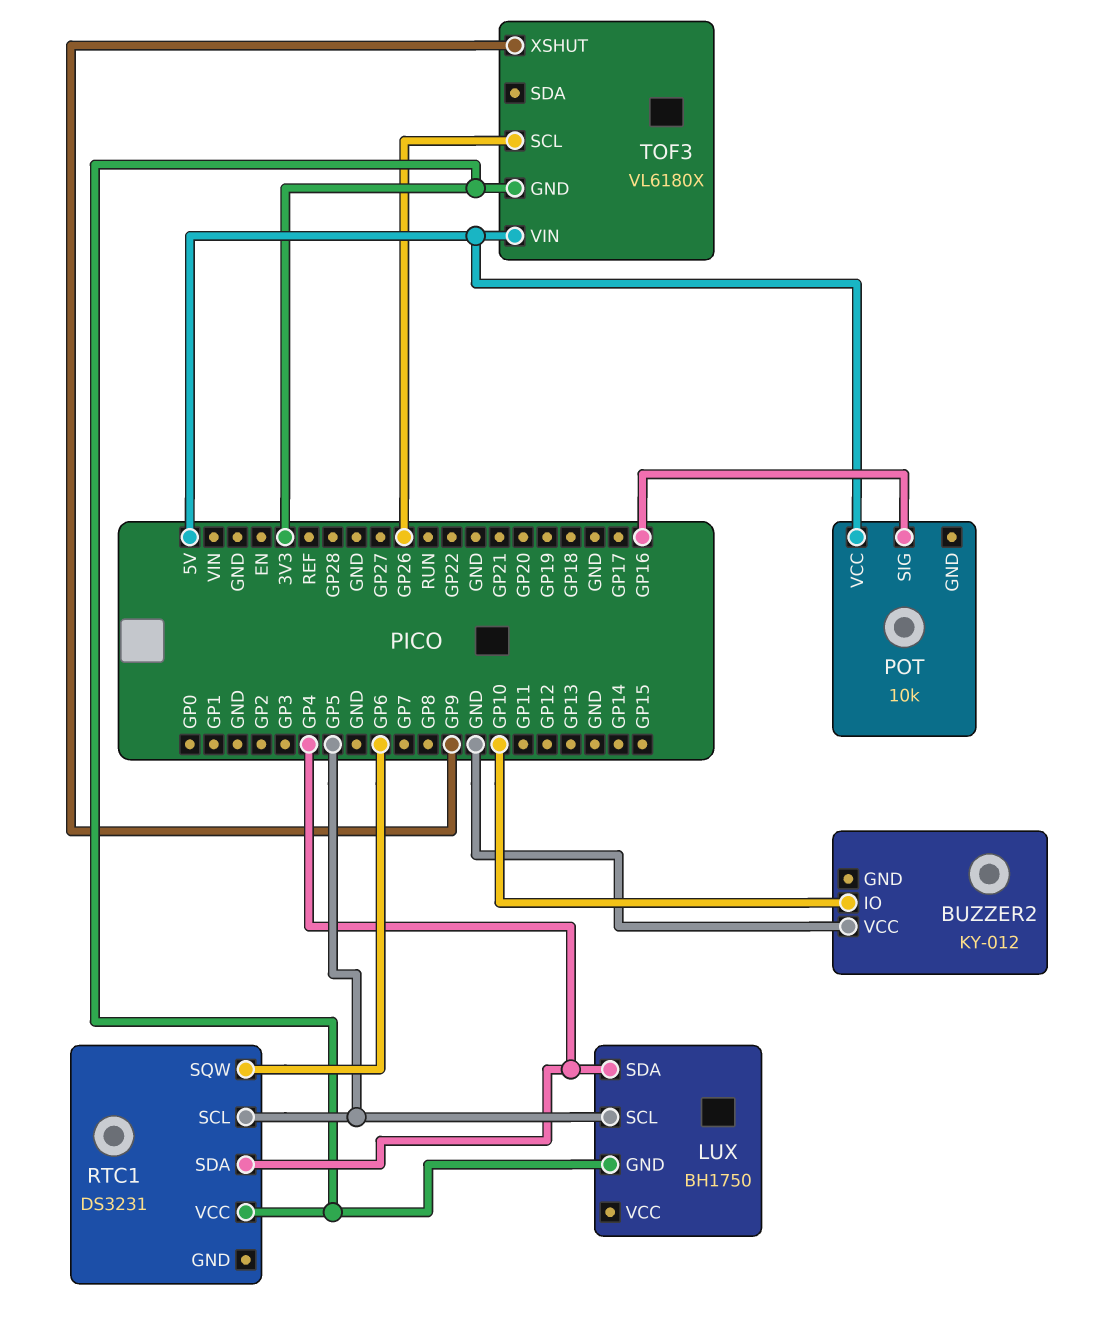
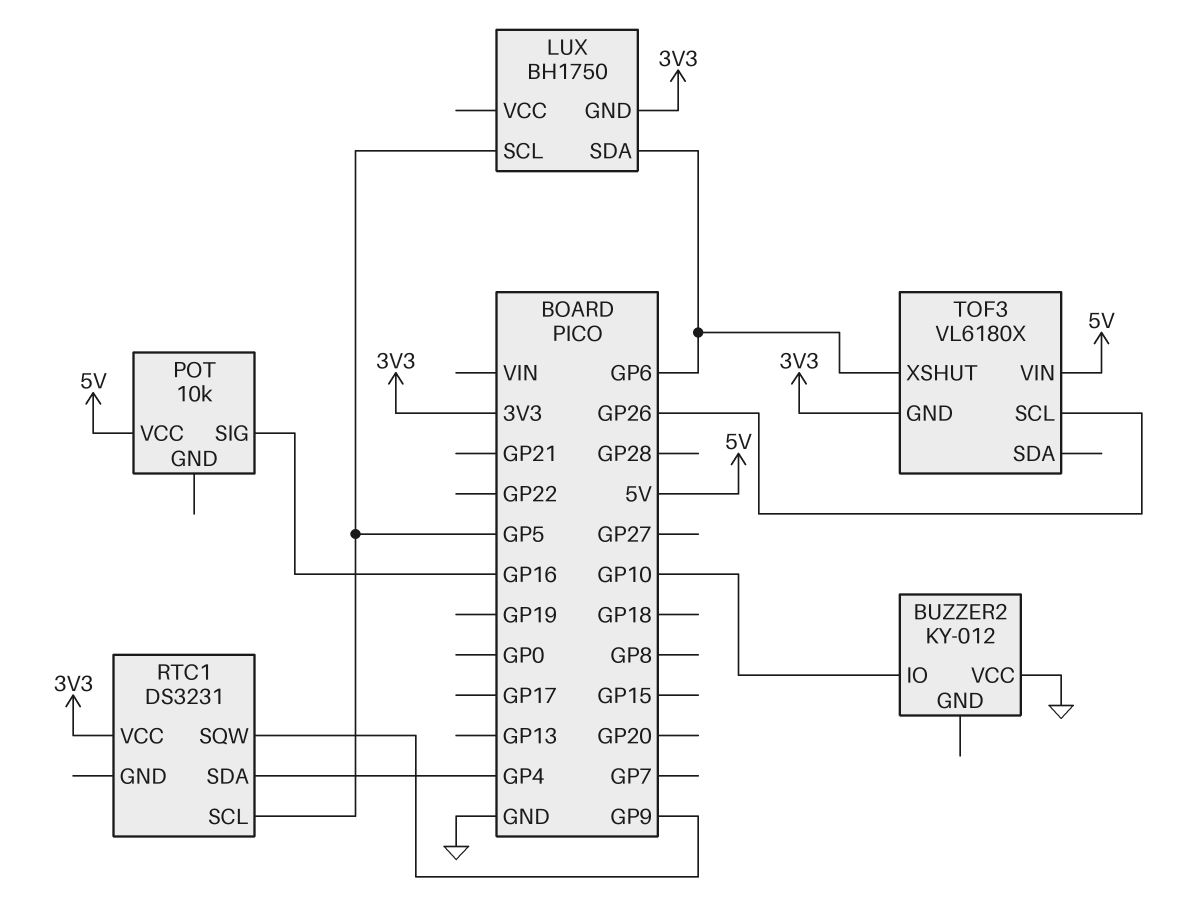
LUX pin SDA: GP4 -> GP6
RTC1 pin SQW: GP6 -> GP9
TOF3 pin XSHUT: GP9 -> GP6

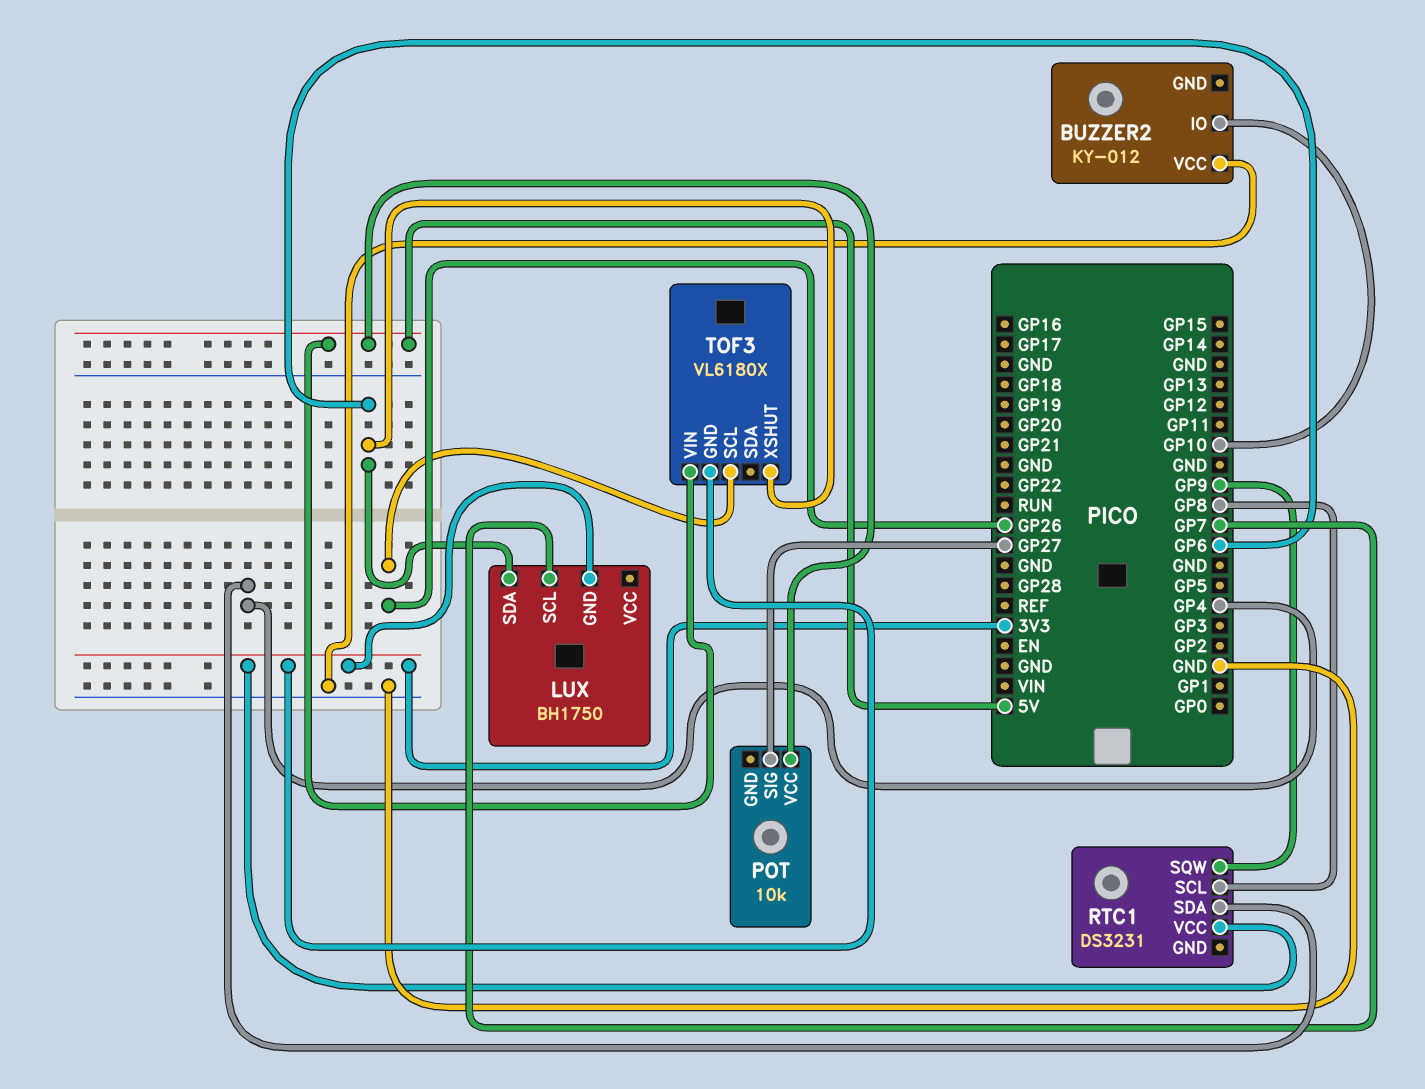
LUX pin SCL: GP5 -> GP7
POT pin SIG: GP16 -> GP27
RTC1 pin SCL: GP5 -> GP8

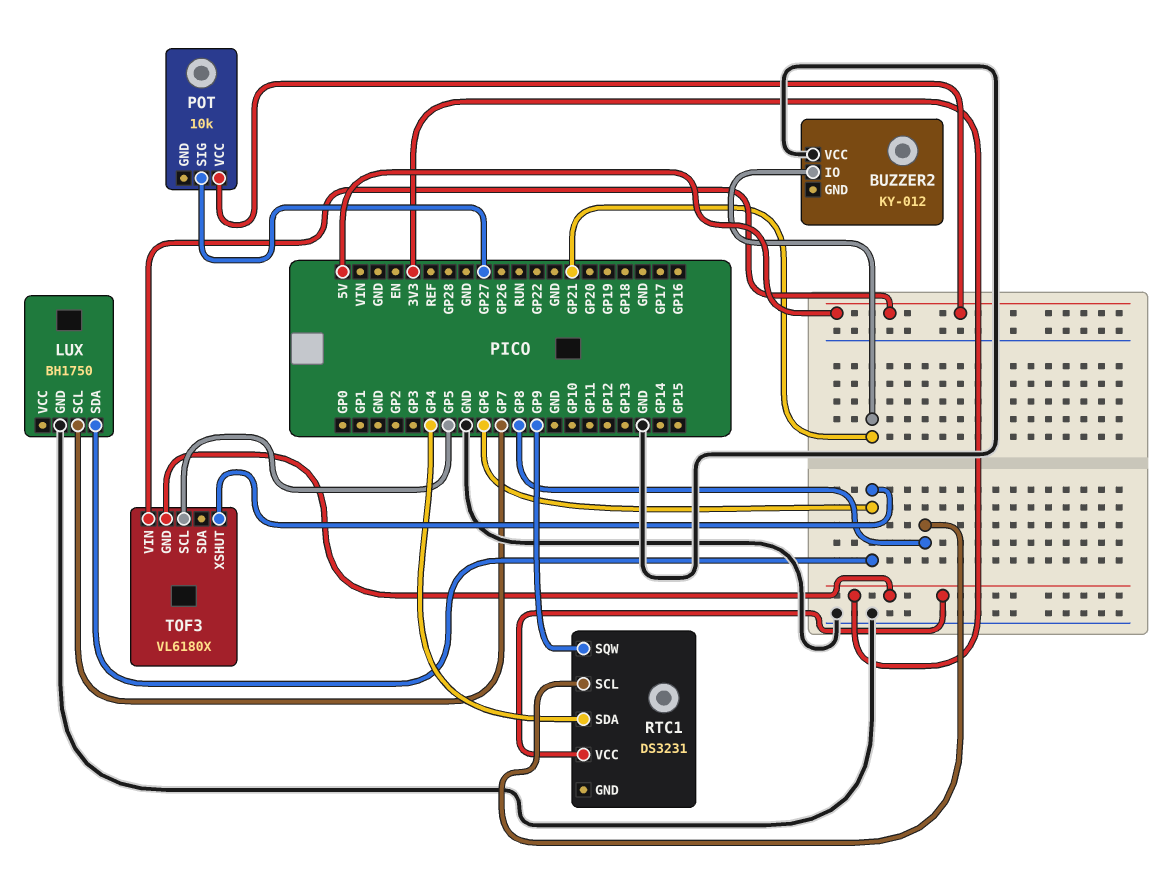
BUZZER2 pin IO: GP10 -> GP21
LUX pin GND: 3V3 -> GND
TOF3 pin SCL: GP26 -> GP5

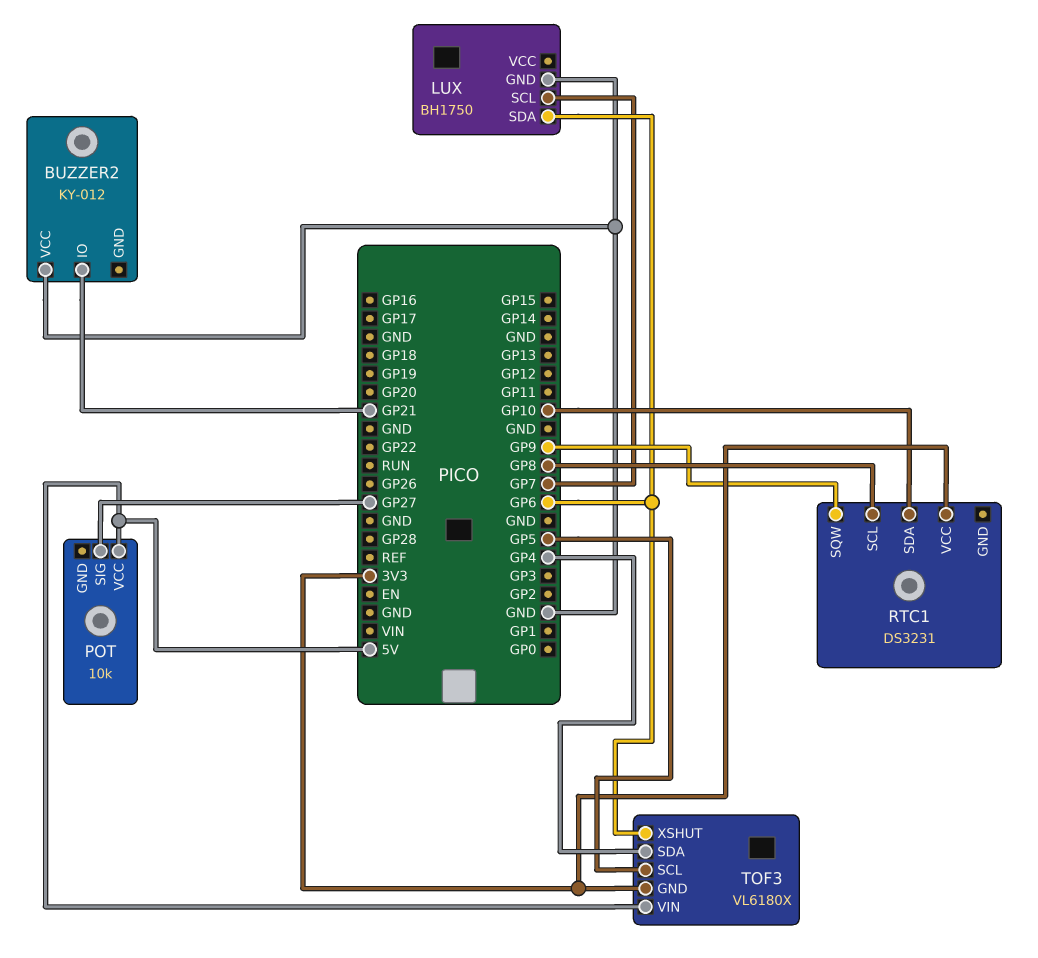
RTC1 pin SDA: GP4 -> GP10
TOF3 pin SDA: none -> GP4

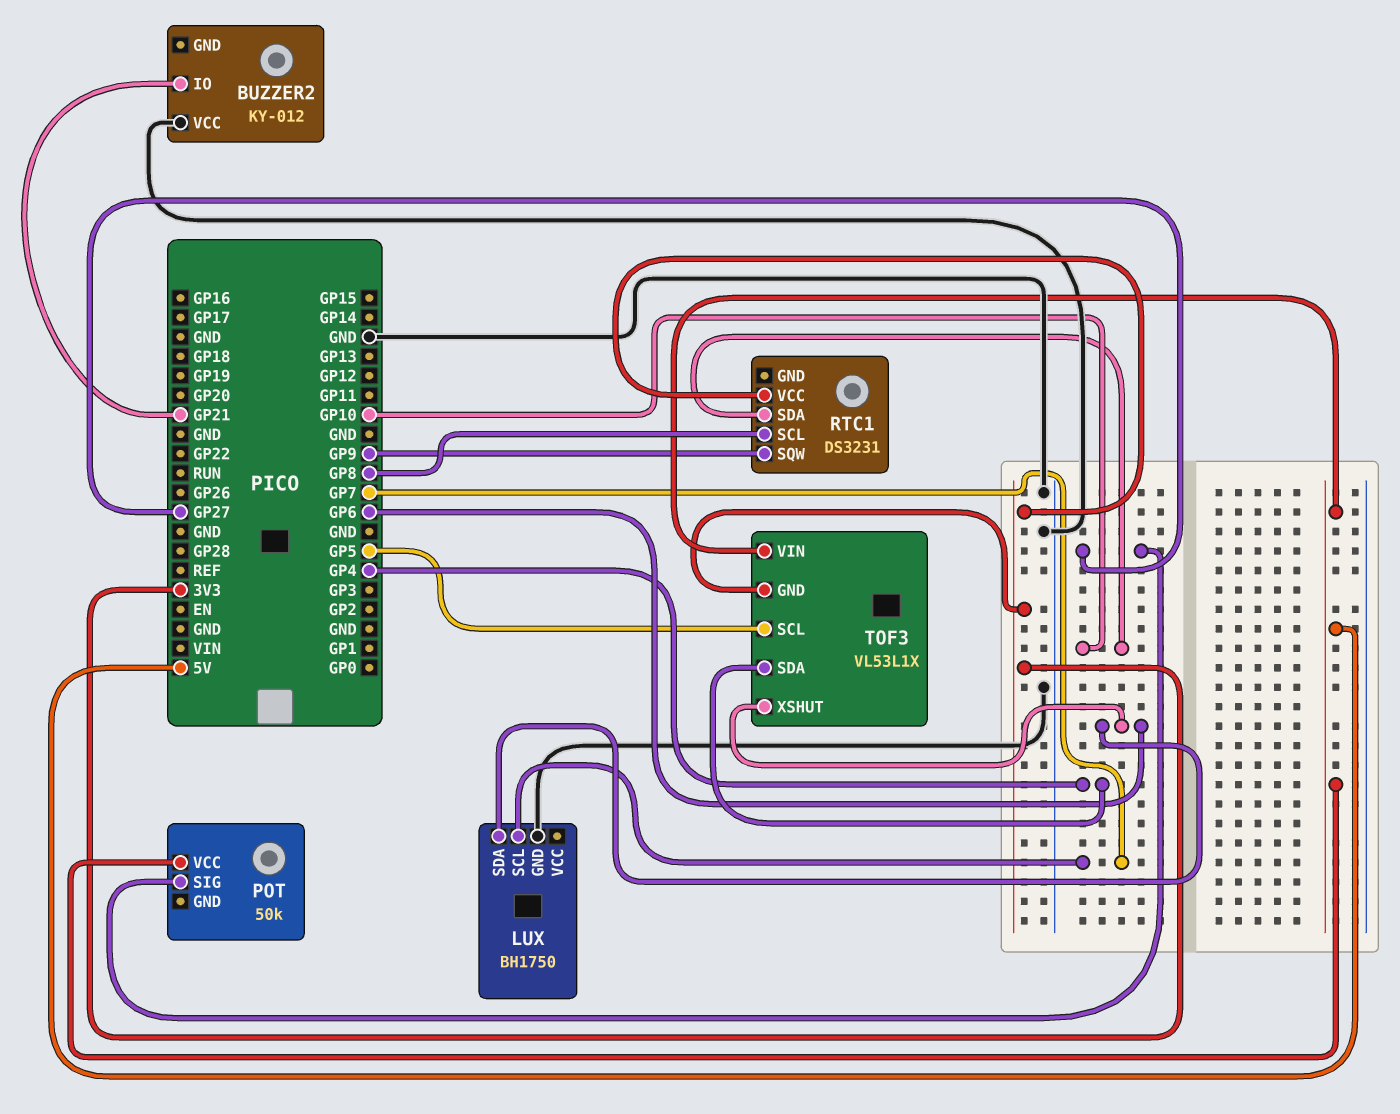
POT: 10k -> 50k
TOF3: VL6180X -> VL53L1X

